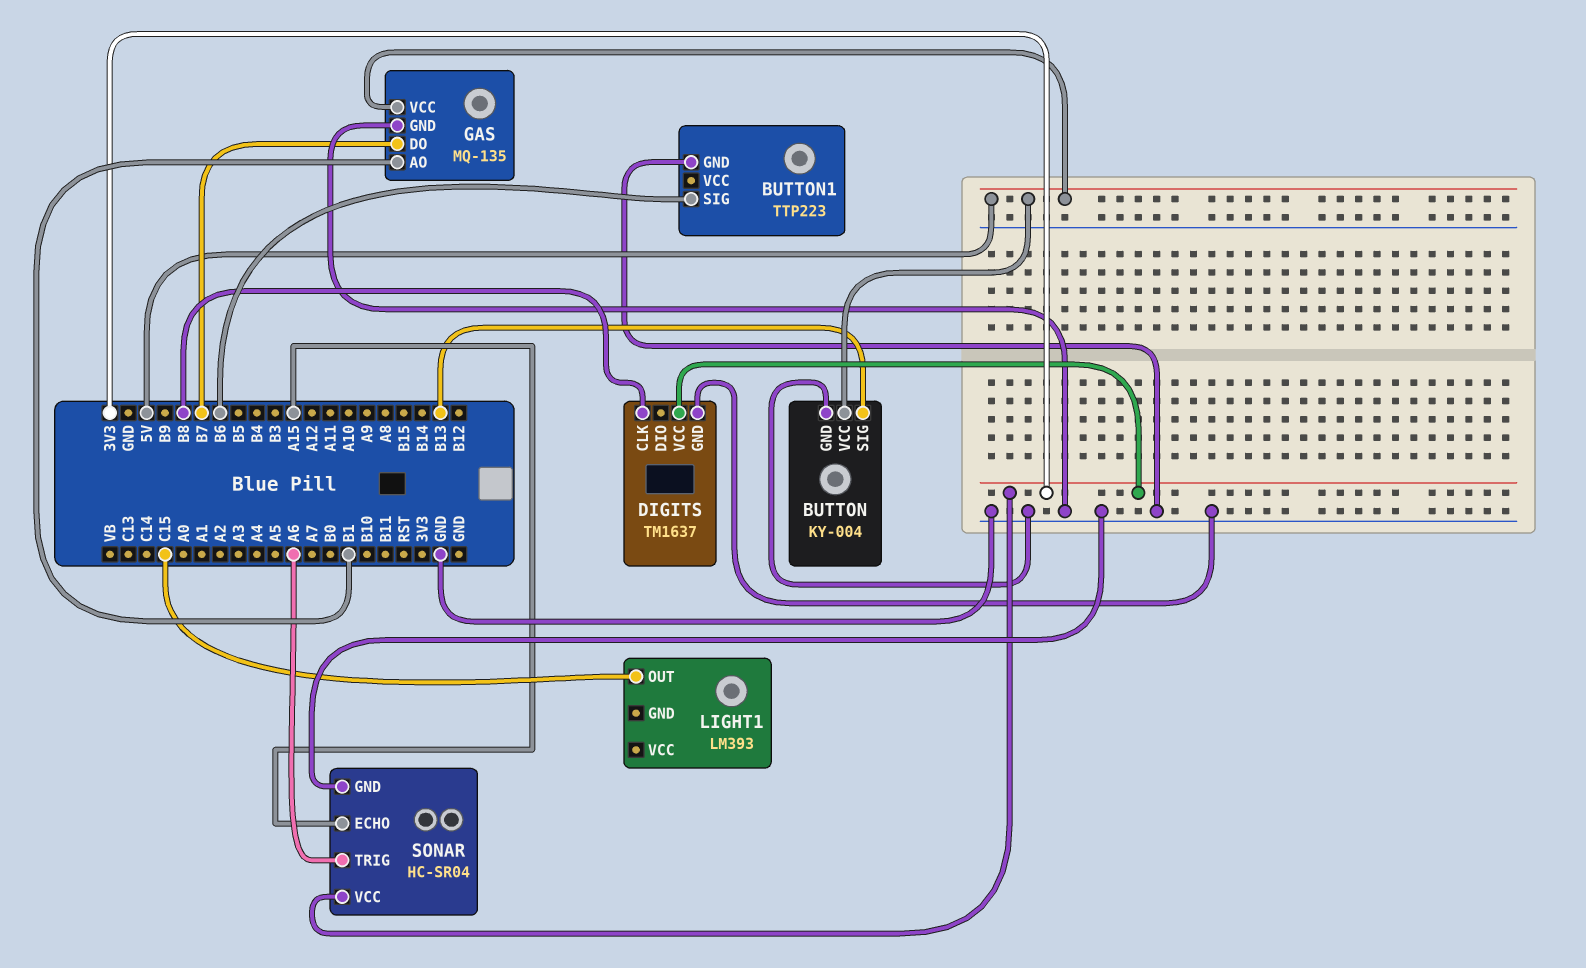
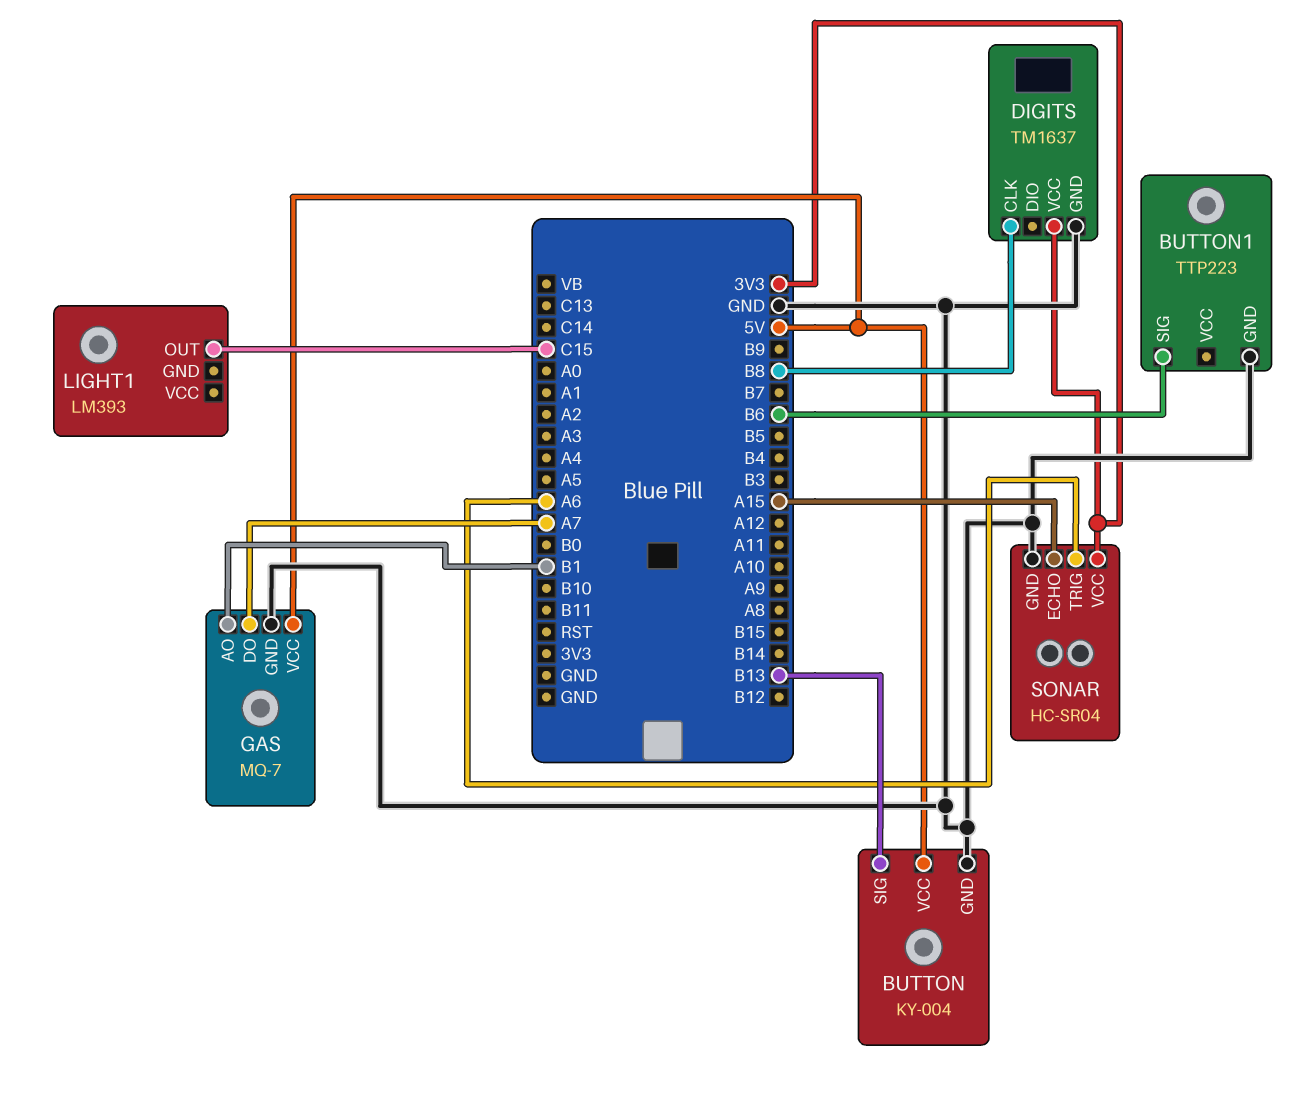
GAS: MQ-135 -> MQ-7
GAS pin DO: B7 -> A7

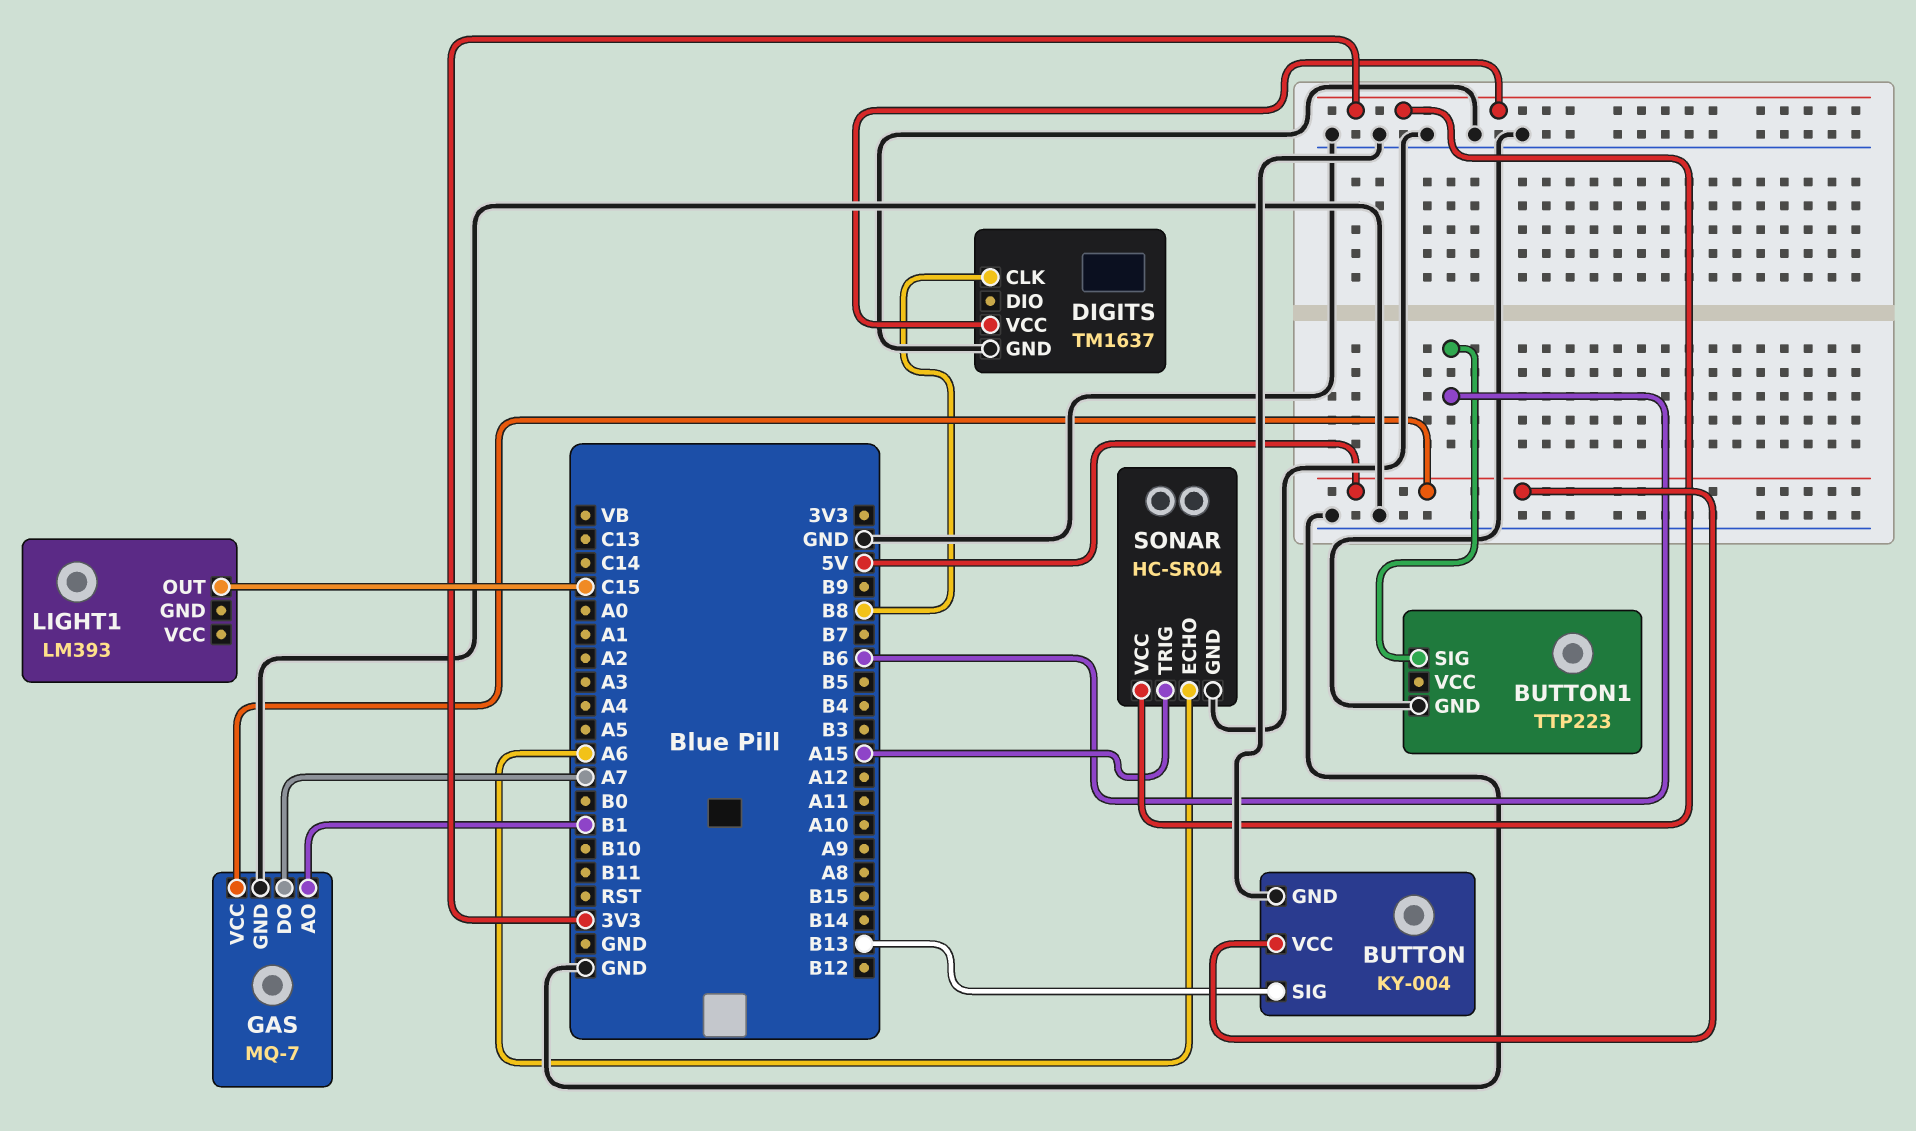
SONAR pin ECHO: A15 -> A6
SONAR pin TRIG: A6 -> A15

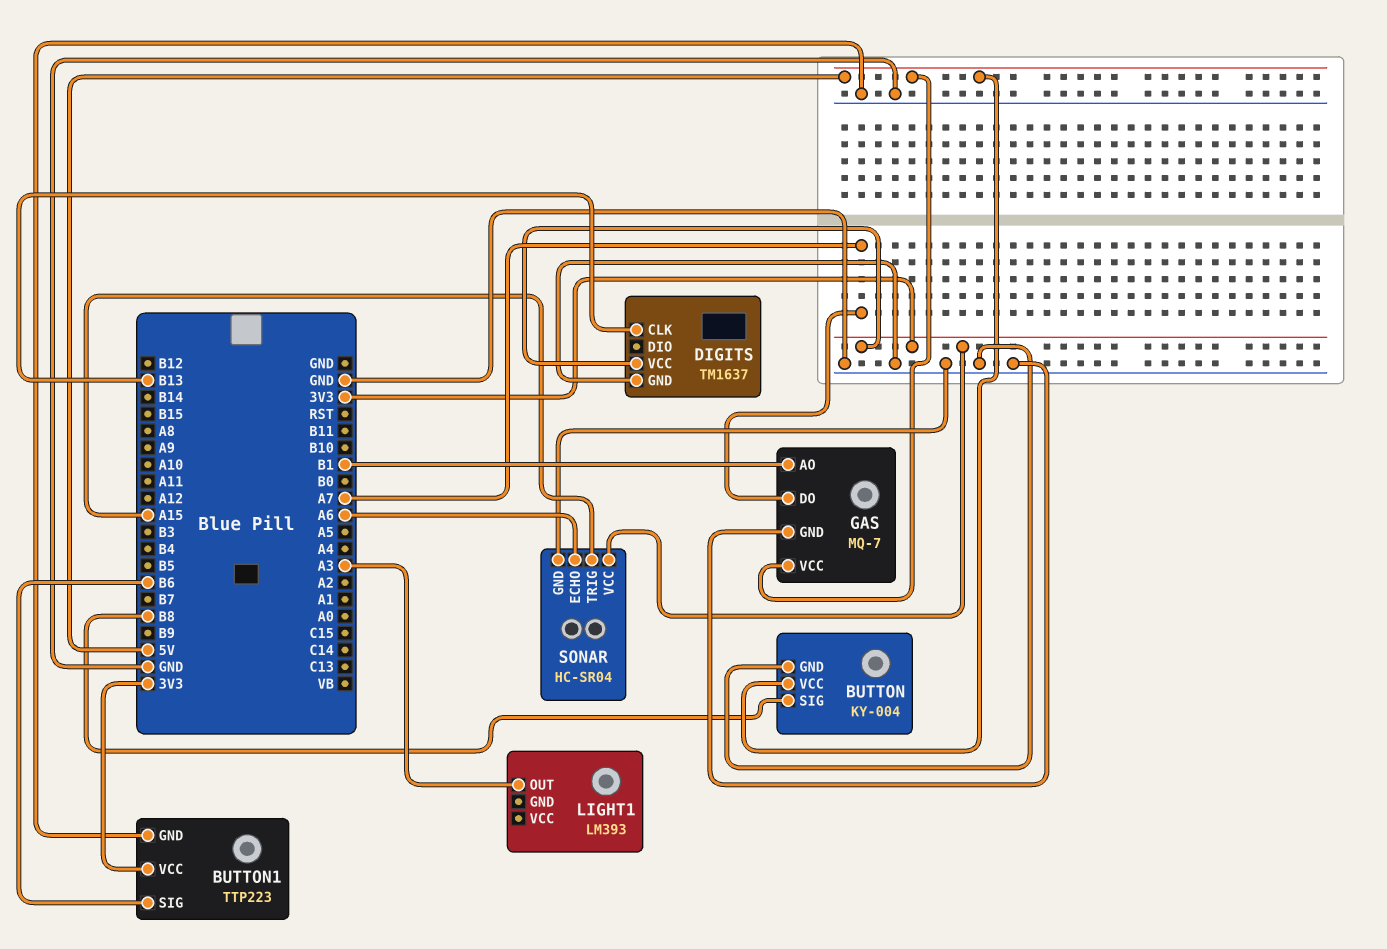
BUTTON pin SIG: B13 -> B8
BUTTON1 pin VCC: none -> 3V3
DIGITS pin CLK: B8 -> B13
LIGHT1 pin OUT: C15 -> A3

